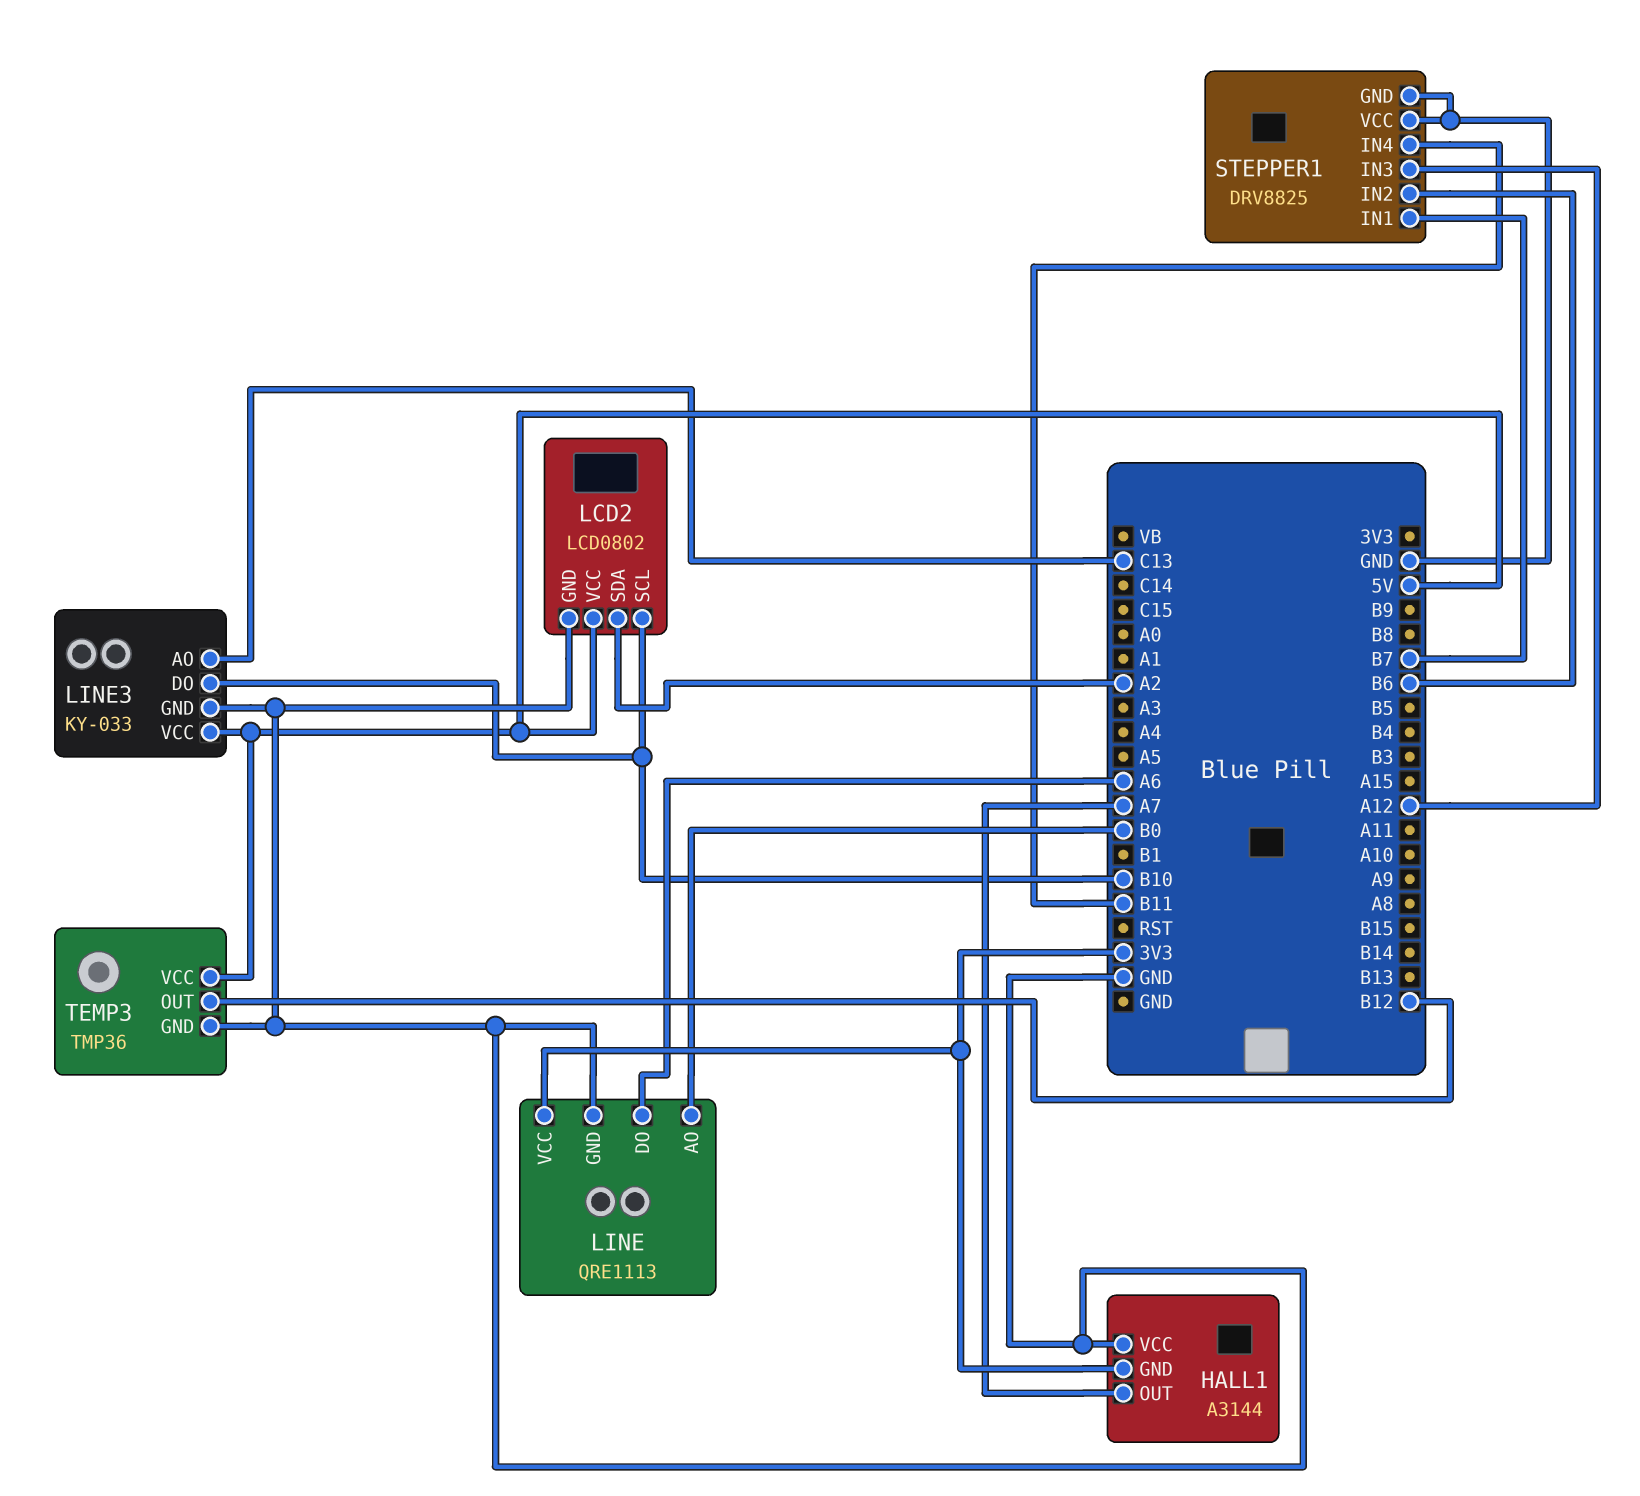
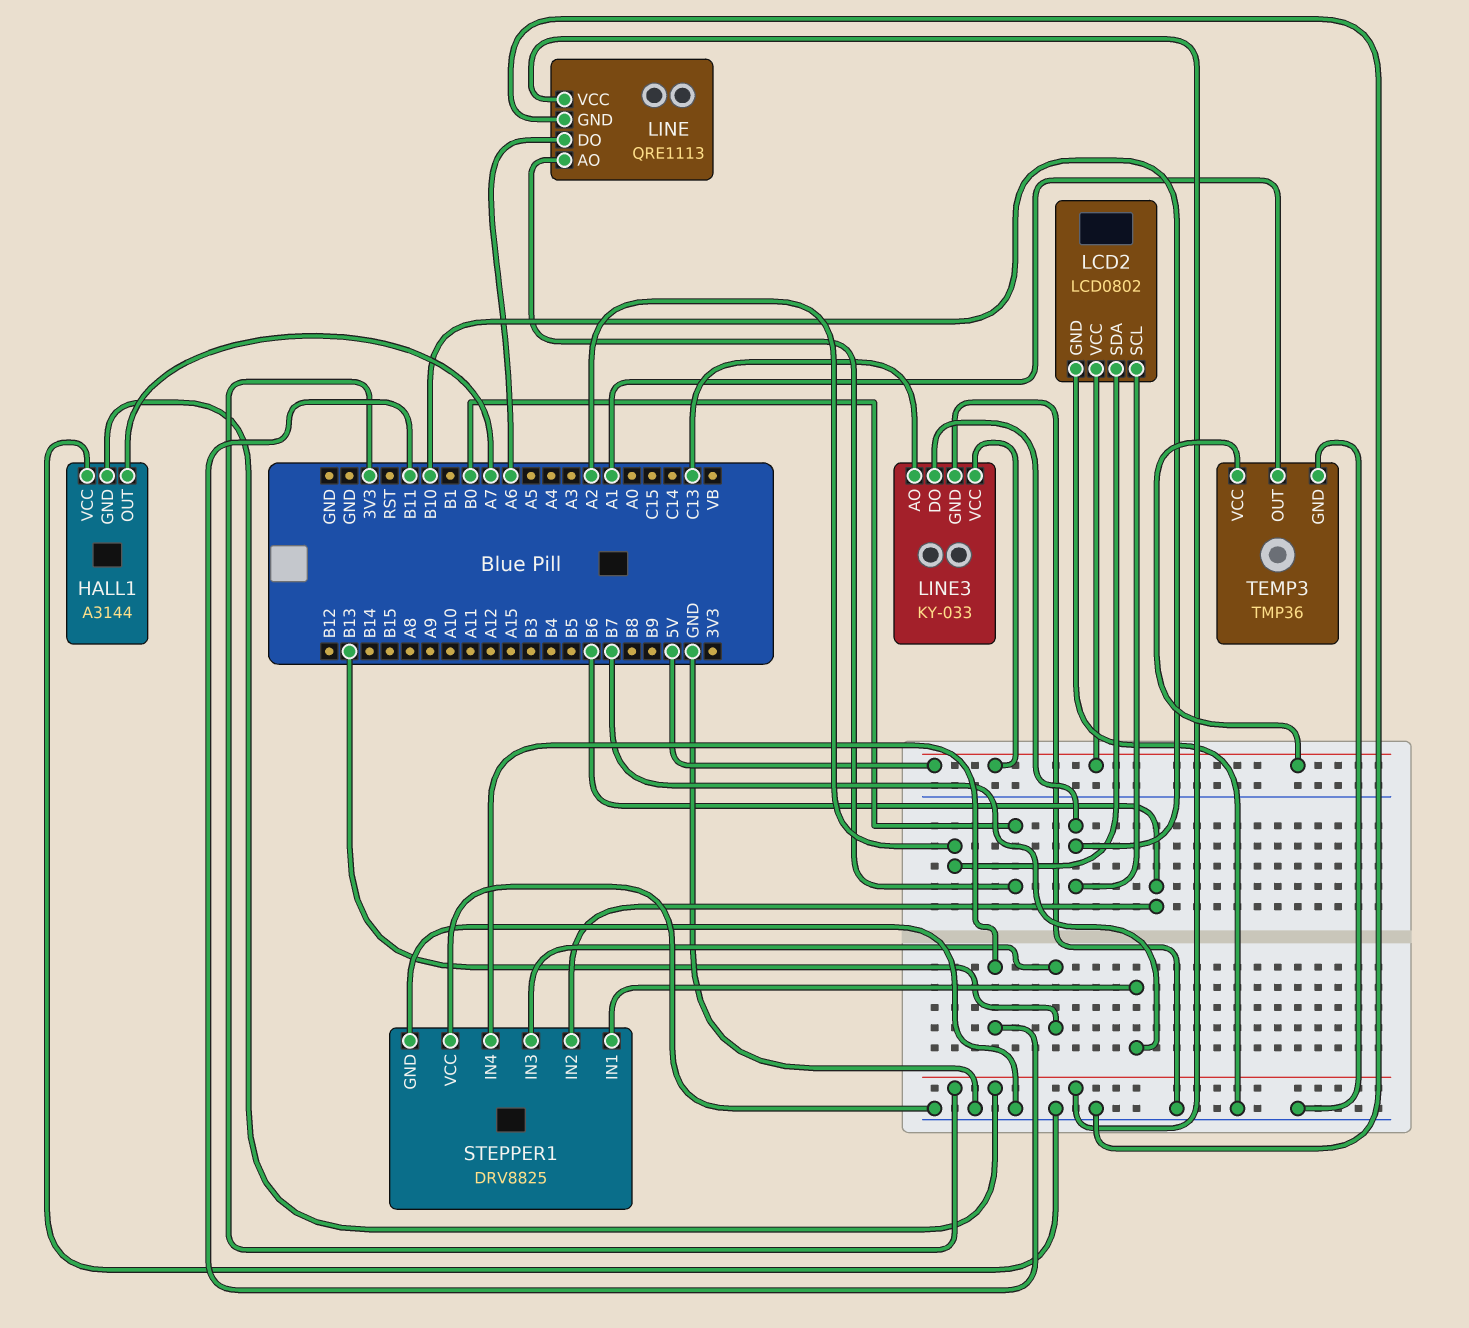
STEPPER1 pin IN3: A12 -> B13
TEMP3 pin OUT: B12 -> A1

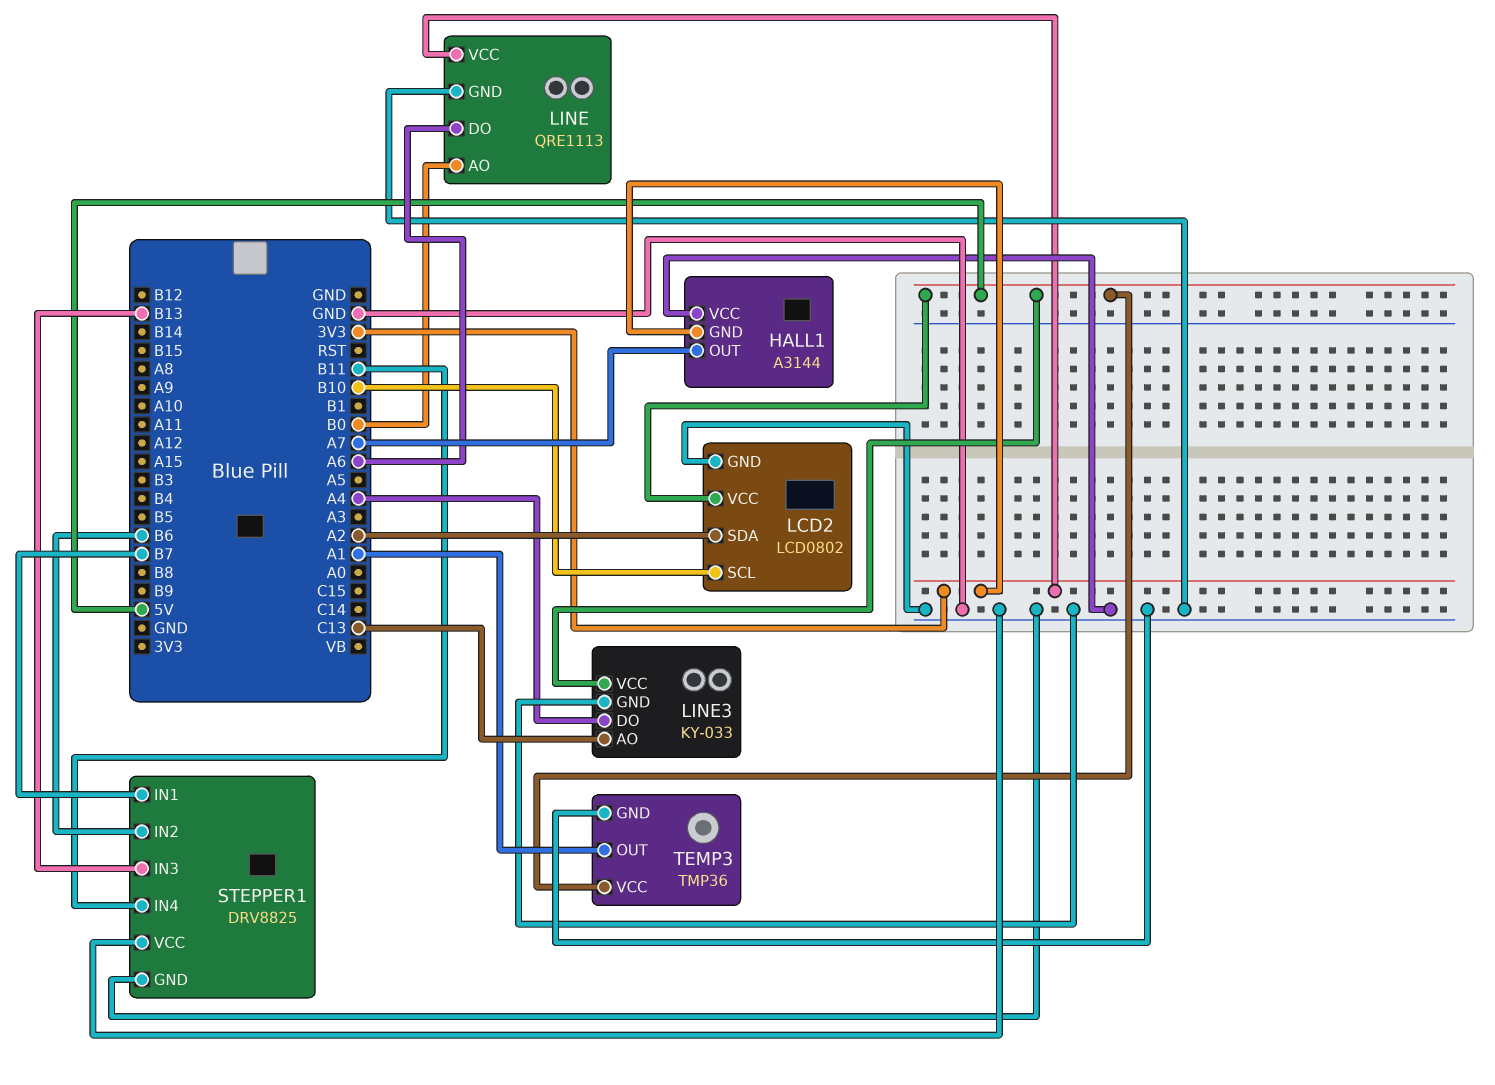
LINE3 pin DO: B10 -> A4

